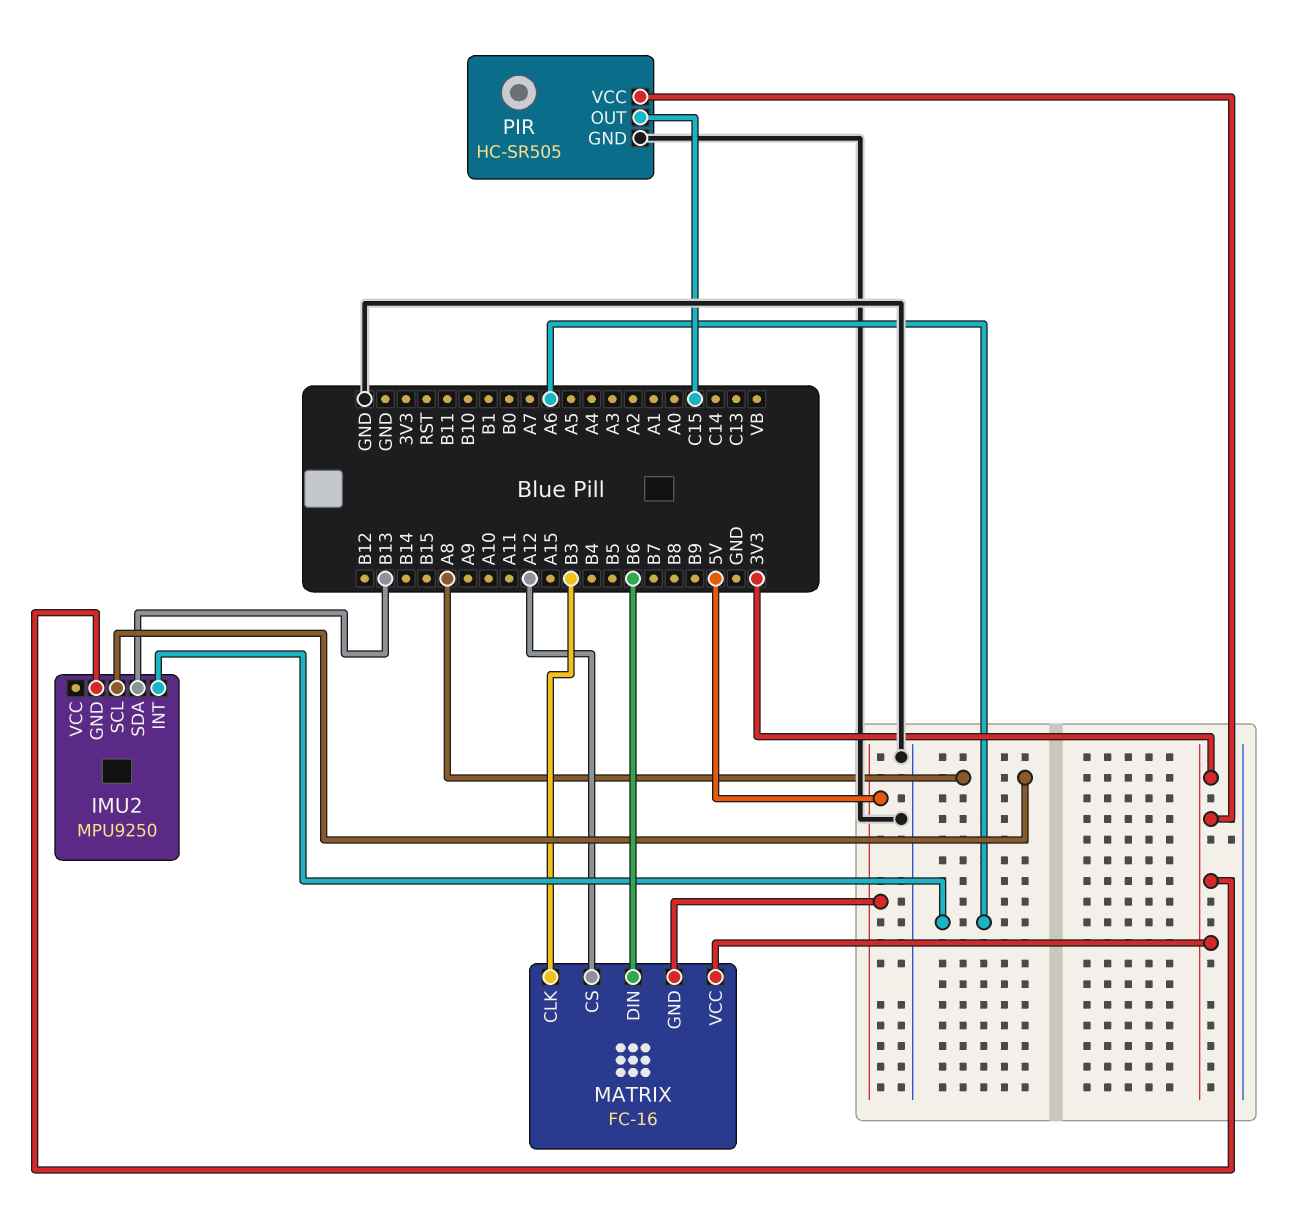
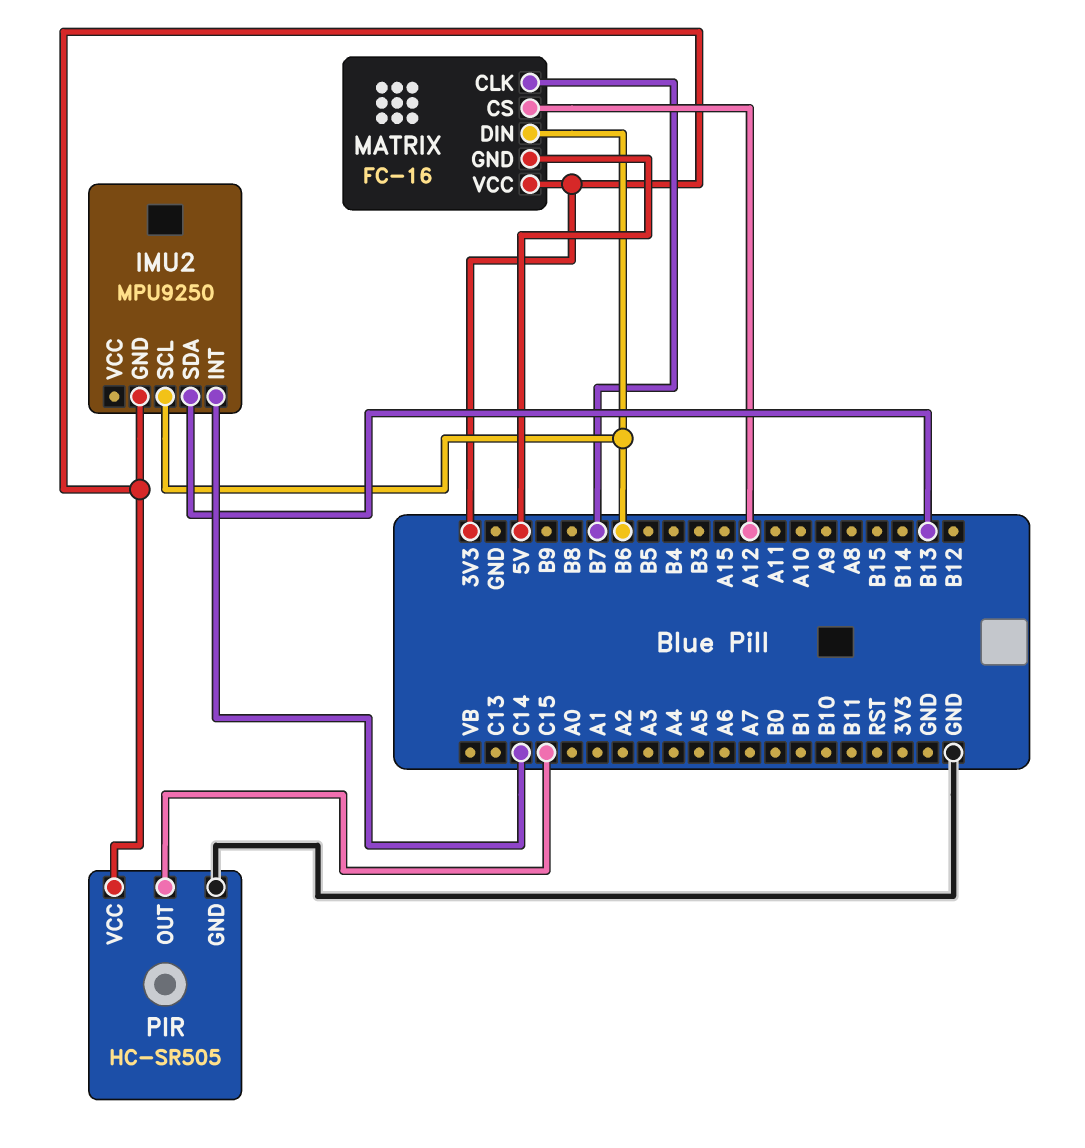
IMU2 pin INT: A6 -> C14
IMU2 pin SCL: A8 -> B6
MATRIX pin CLK: B3 -> B7

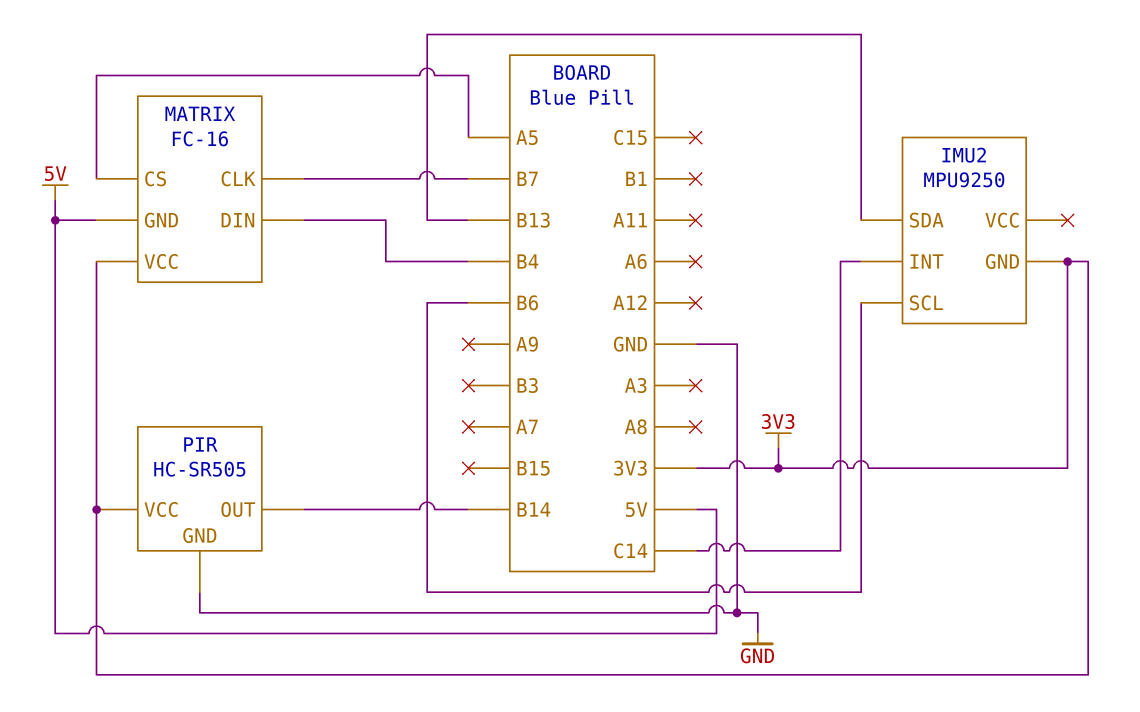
MATRIX pin CS: A12 -> A5
MATRIX pin DIN: B6 -> B4
PIR pin OUT: C15 -> B14

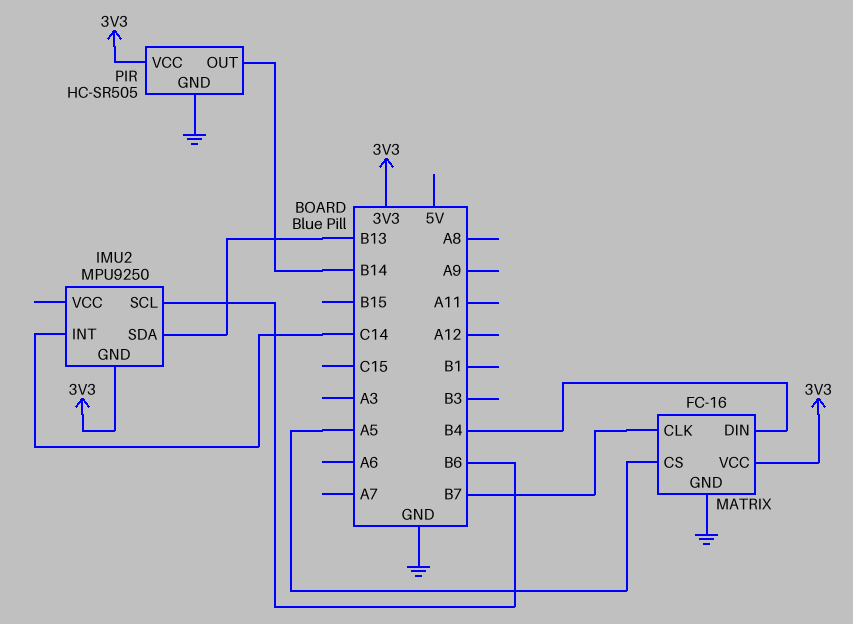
MATRIX pin GND: 5V -> GND

